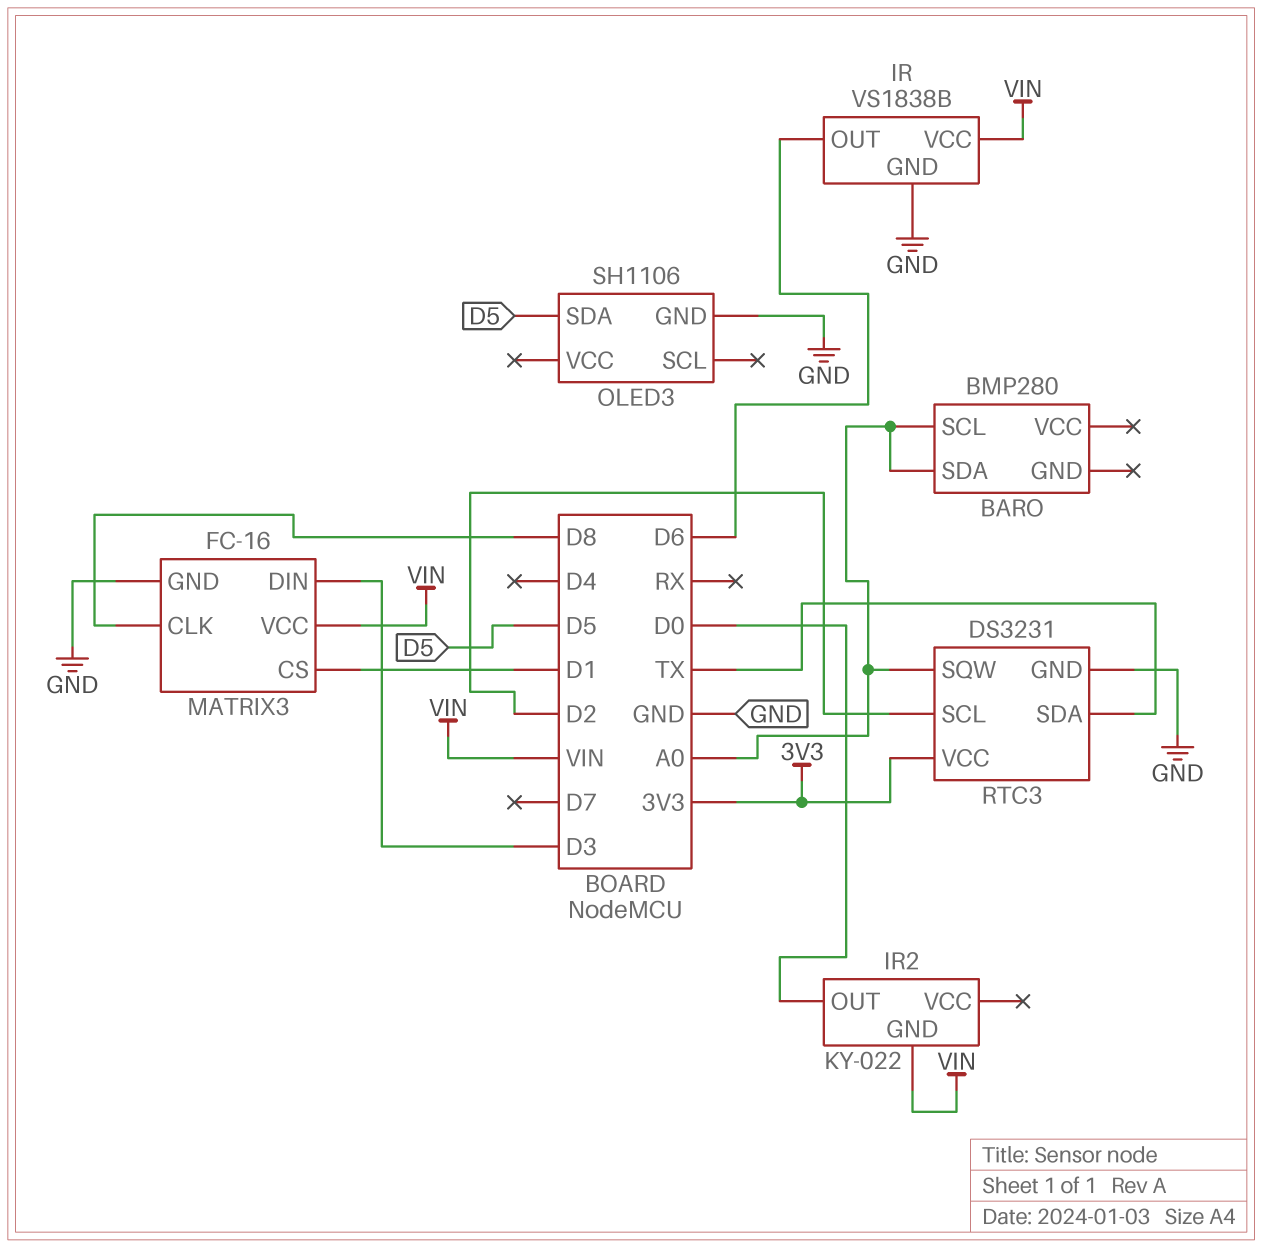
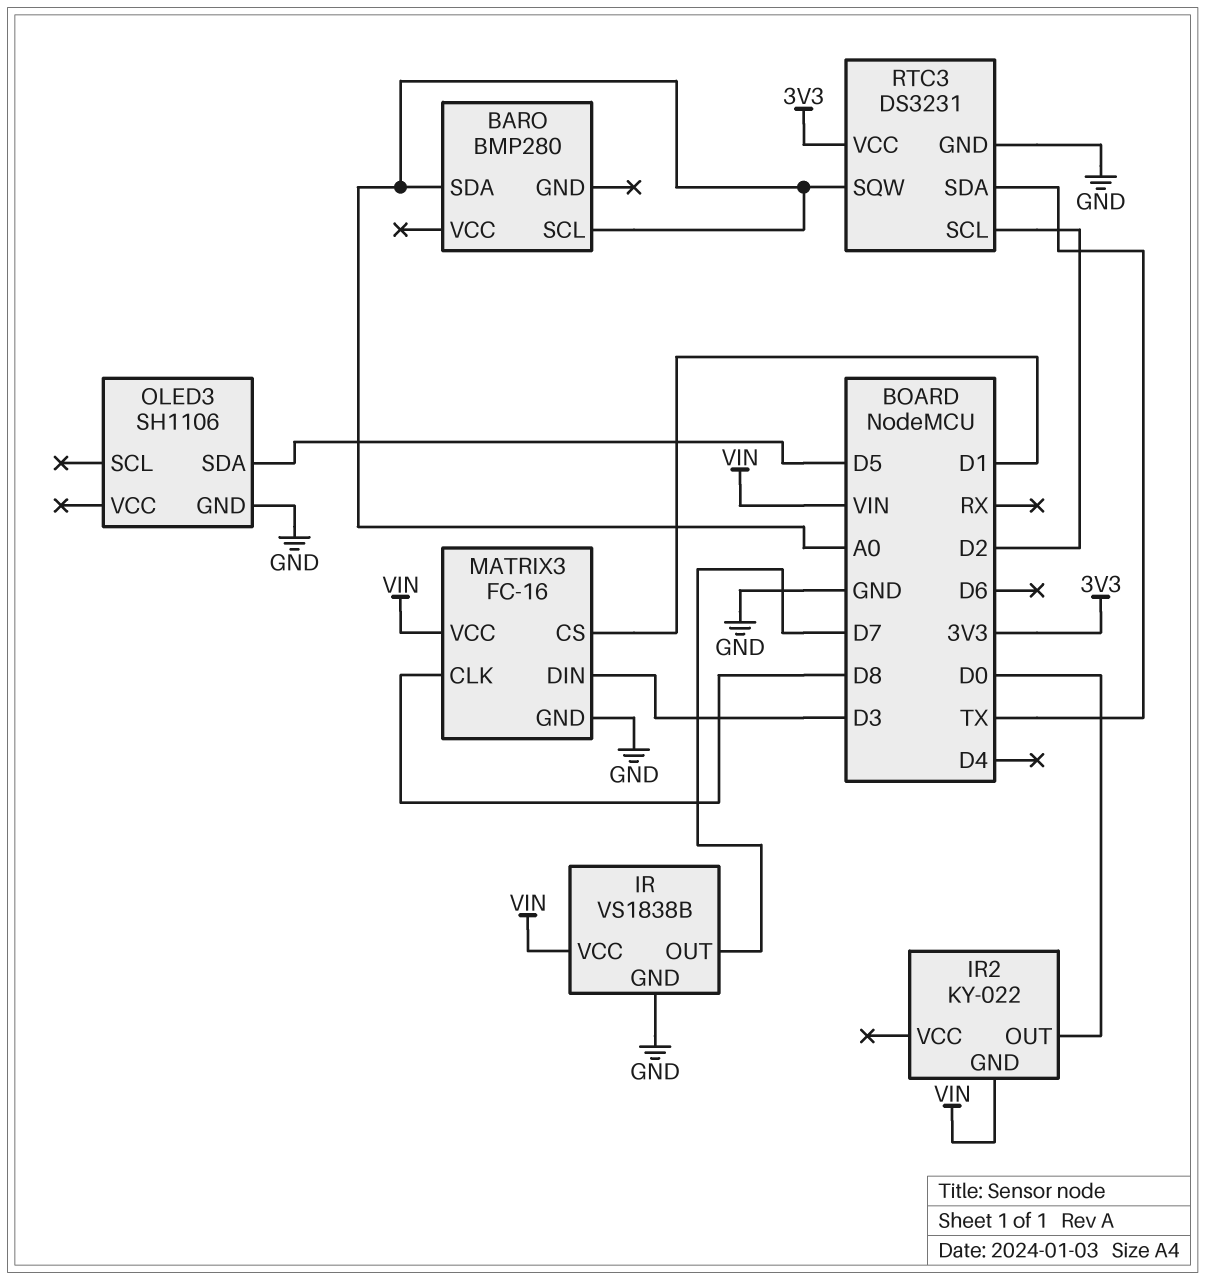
IR pin OUT: D6 -> D7

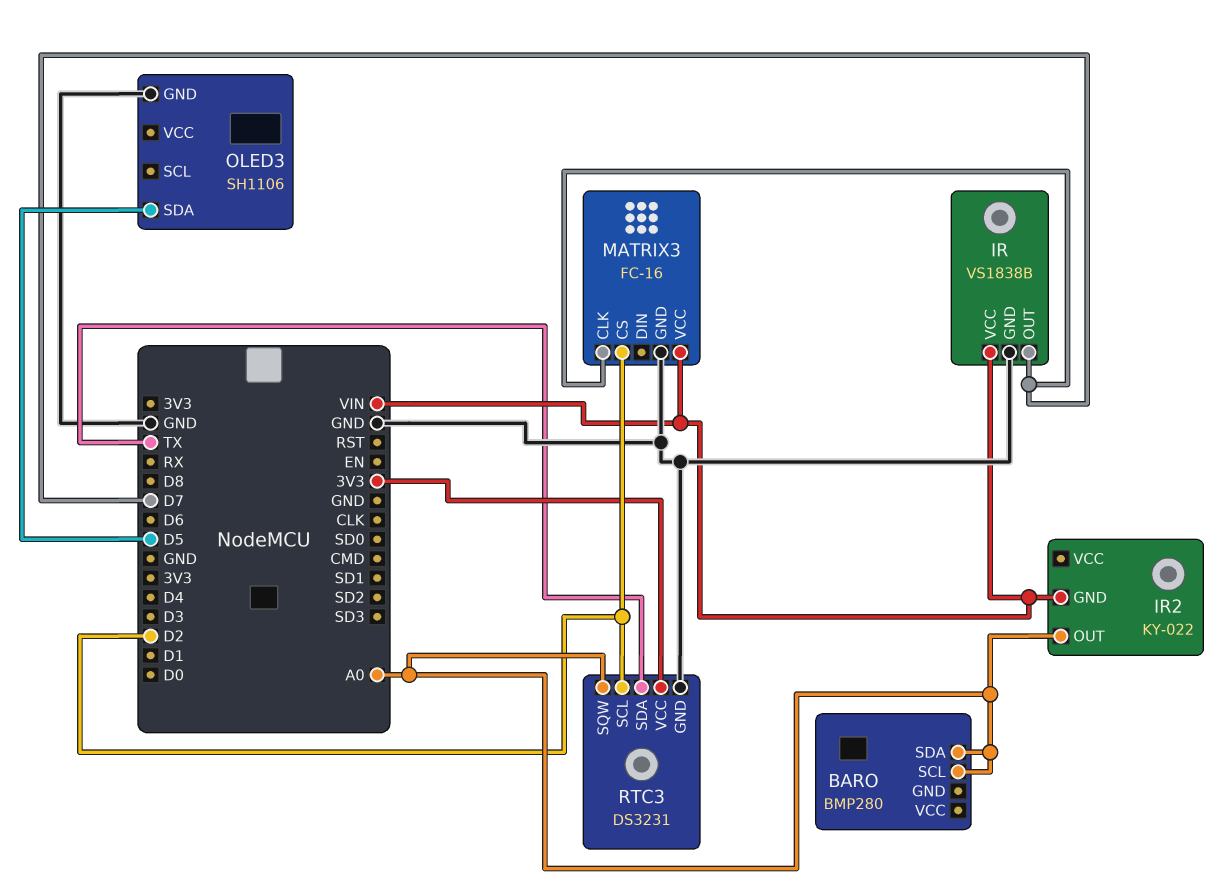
IR2 pin OUT: D0 -> A0
MATRIX3 pin CLK: D8 -> D7
MATRIX3 pin CS: D1 -> D2
MATRIX3 pin DIN: D3 -> none

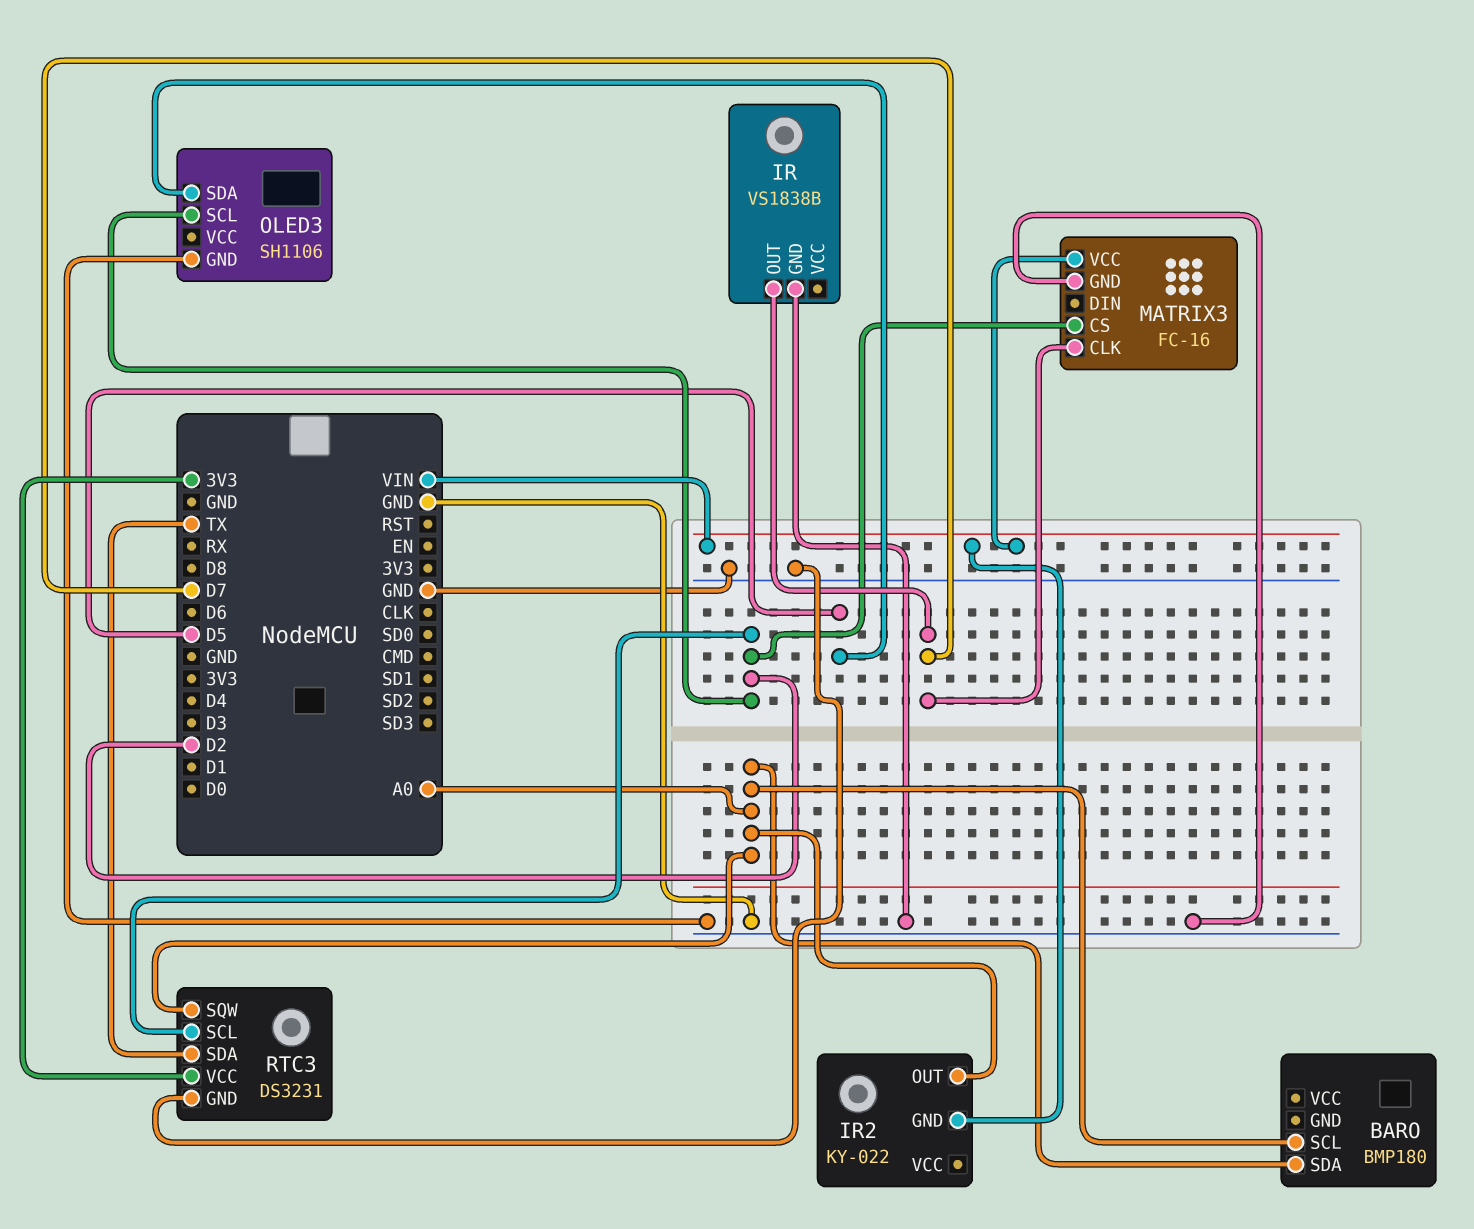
BARO: BMP280 -> BMP180
IR pin VCC: VIN -> none
OLED3 pin SCL: none -> D2

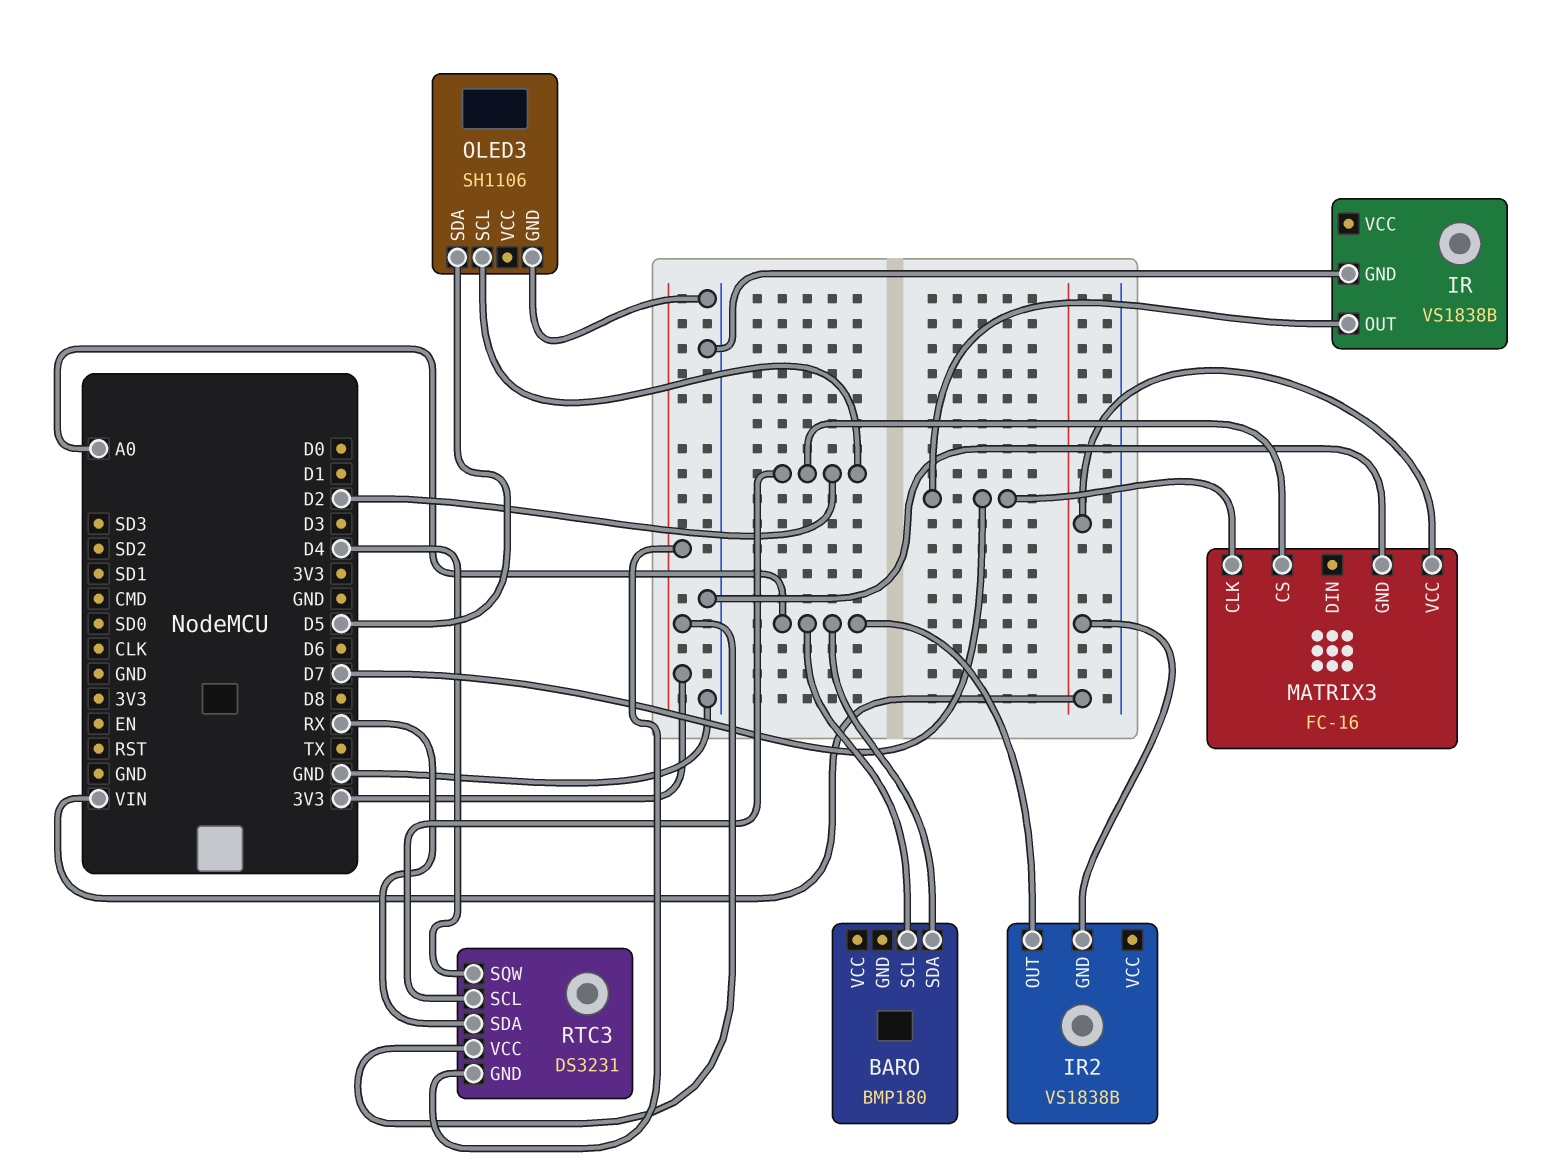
IR2: KY-022 -> VS1838B
RTC3 pin GND: GND -> 3V3
RTC3 pin SDA: TX -> RX
RTC3 pin SQW: A0 -> D4

